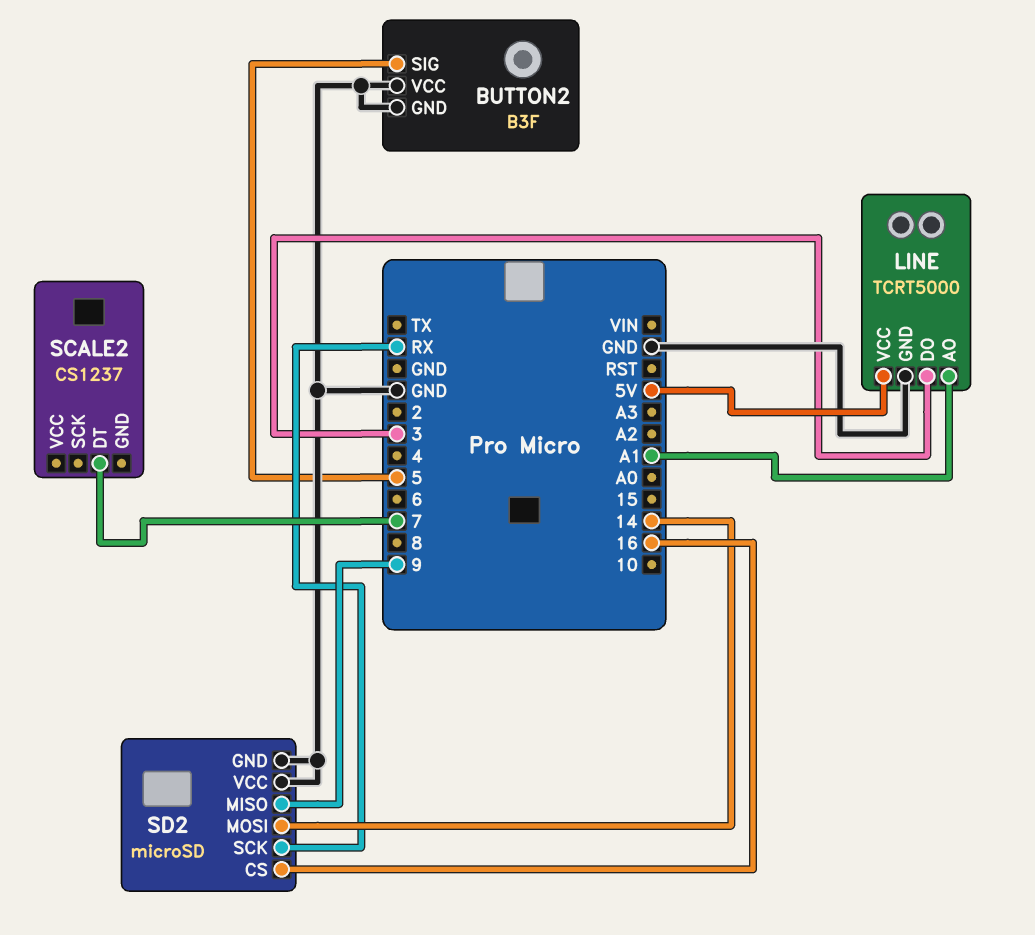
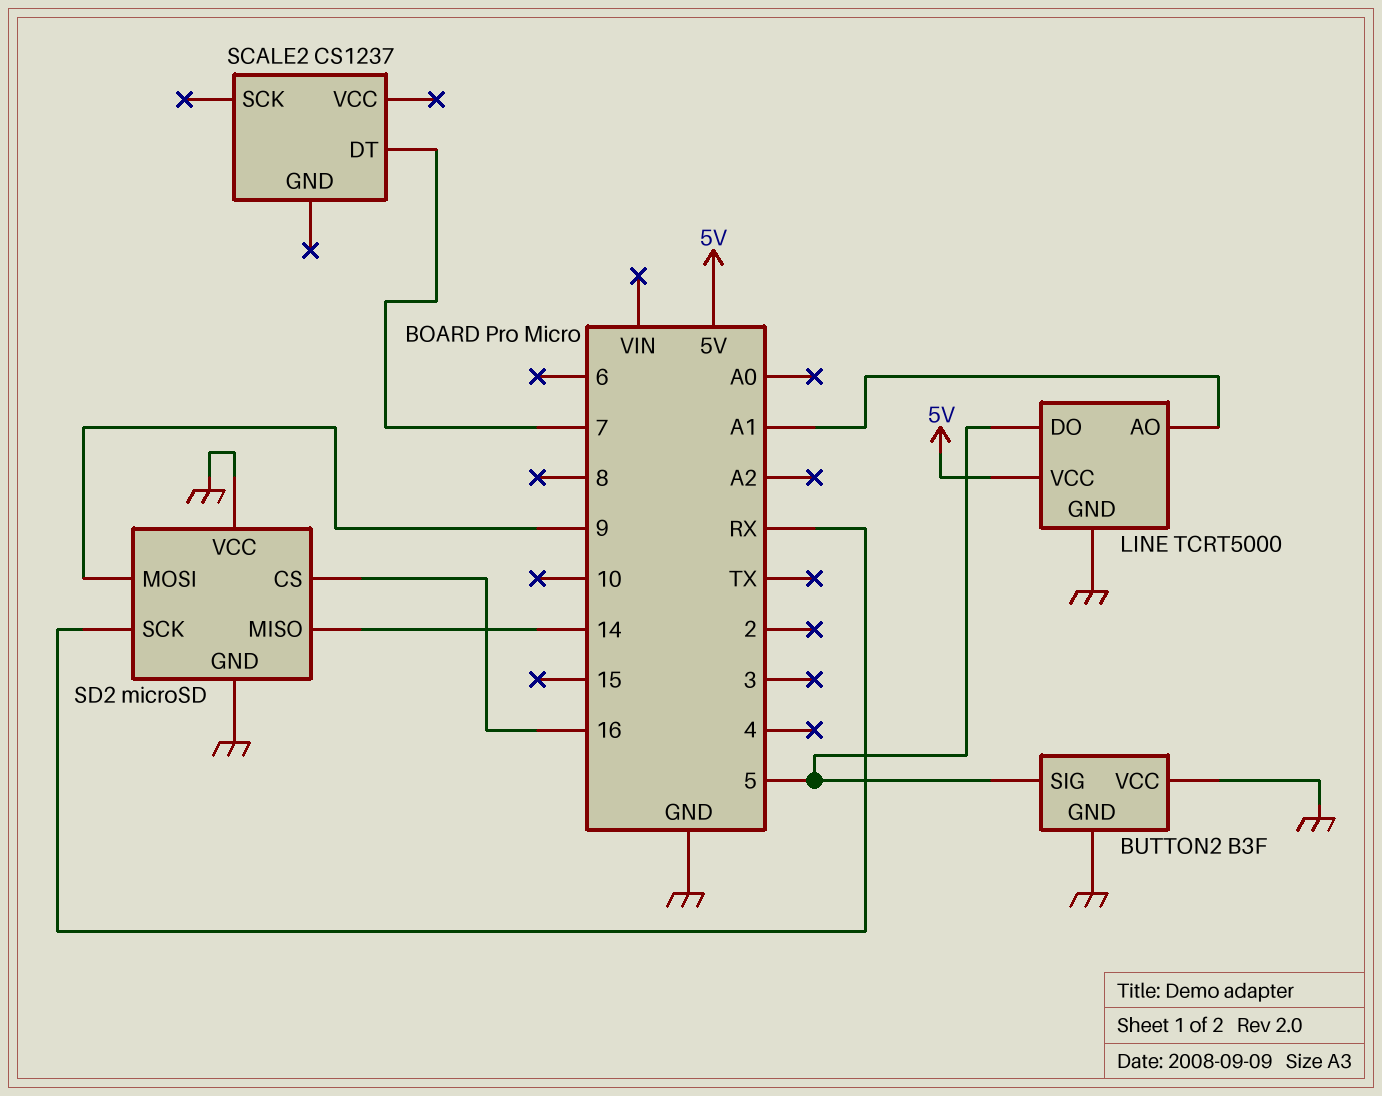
LINE pin DO: 3 -> 5
SD2 pin MISO: 9 -> 14
SD2 pin MOSI: 14 -> 9

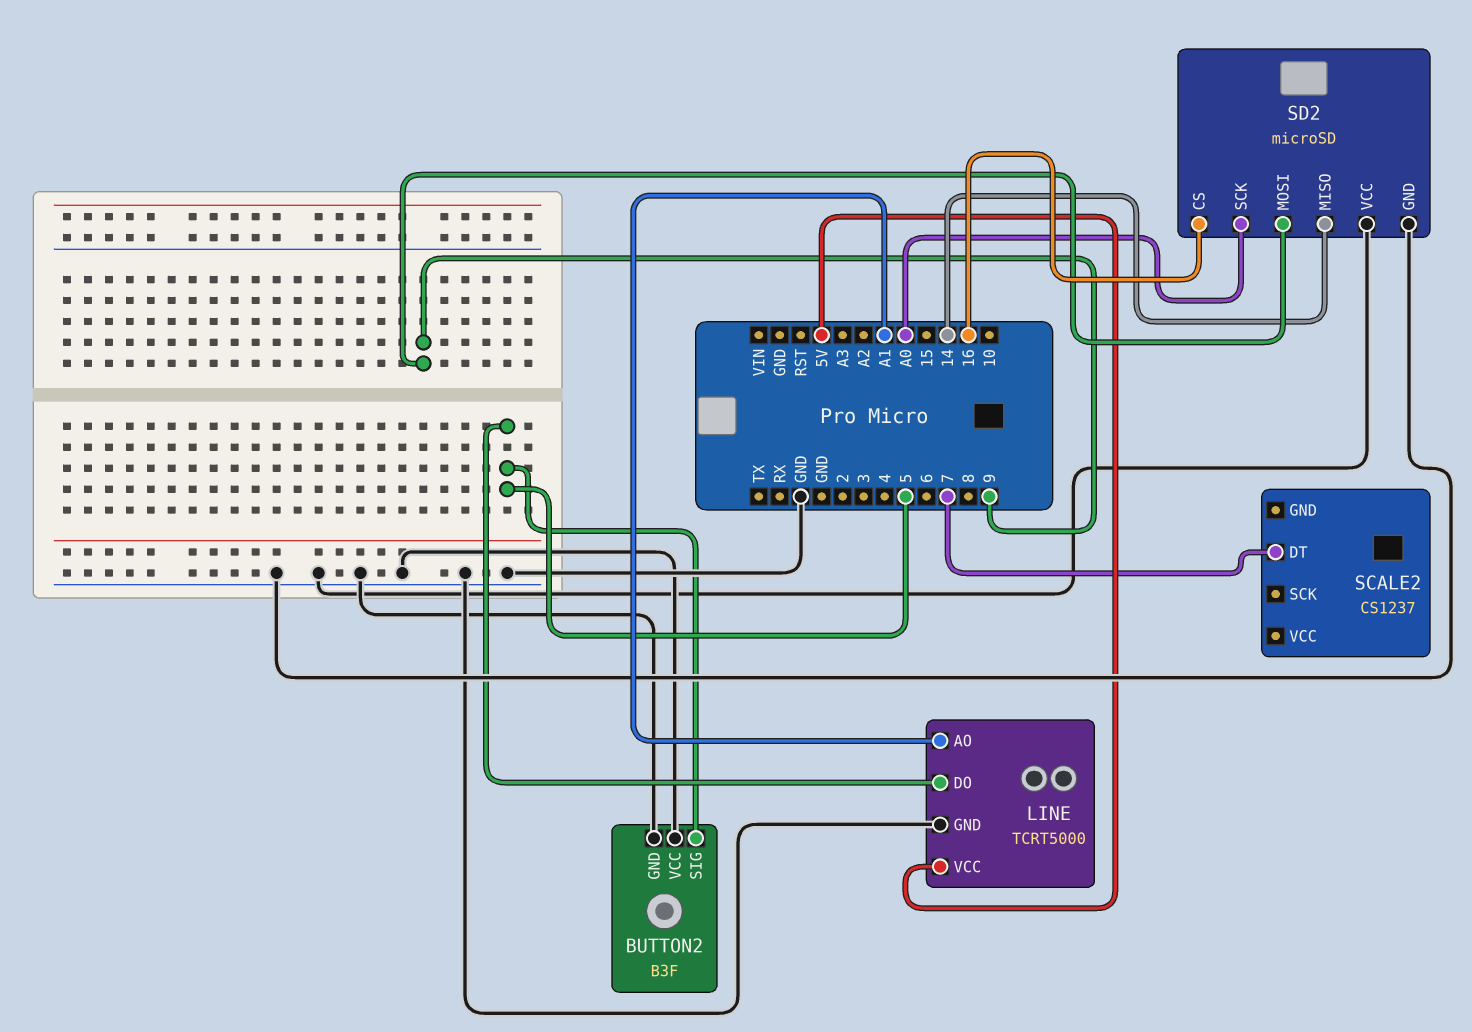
SD2 pin SCK: RX -> A0

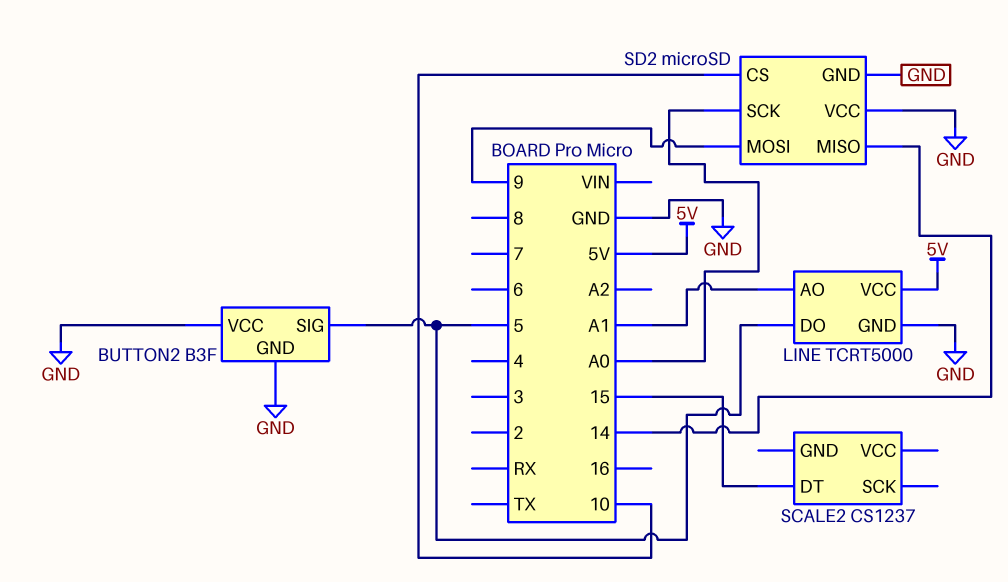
SCALE2 pin DT: 7 -> 15
SD2 pin CS: 16 -> 10

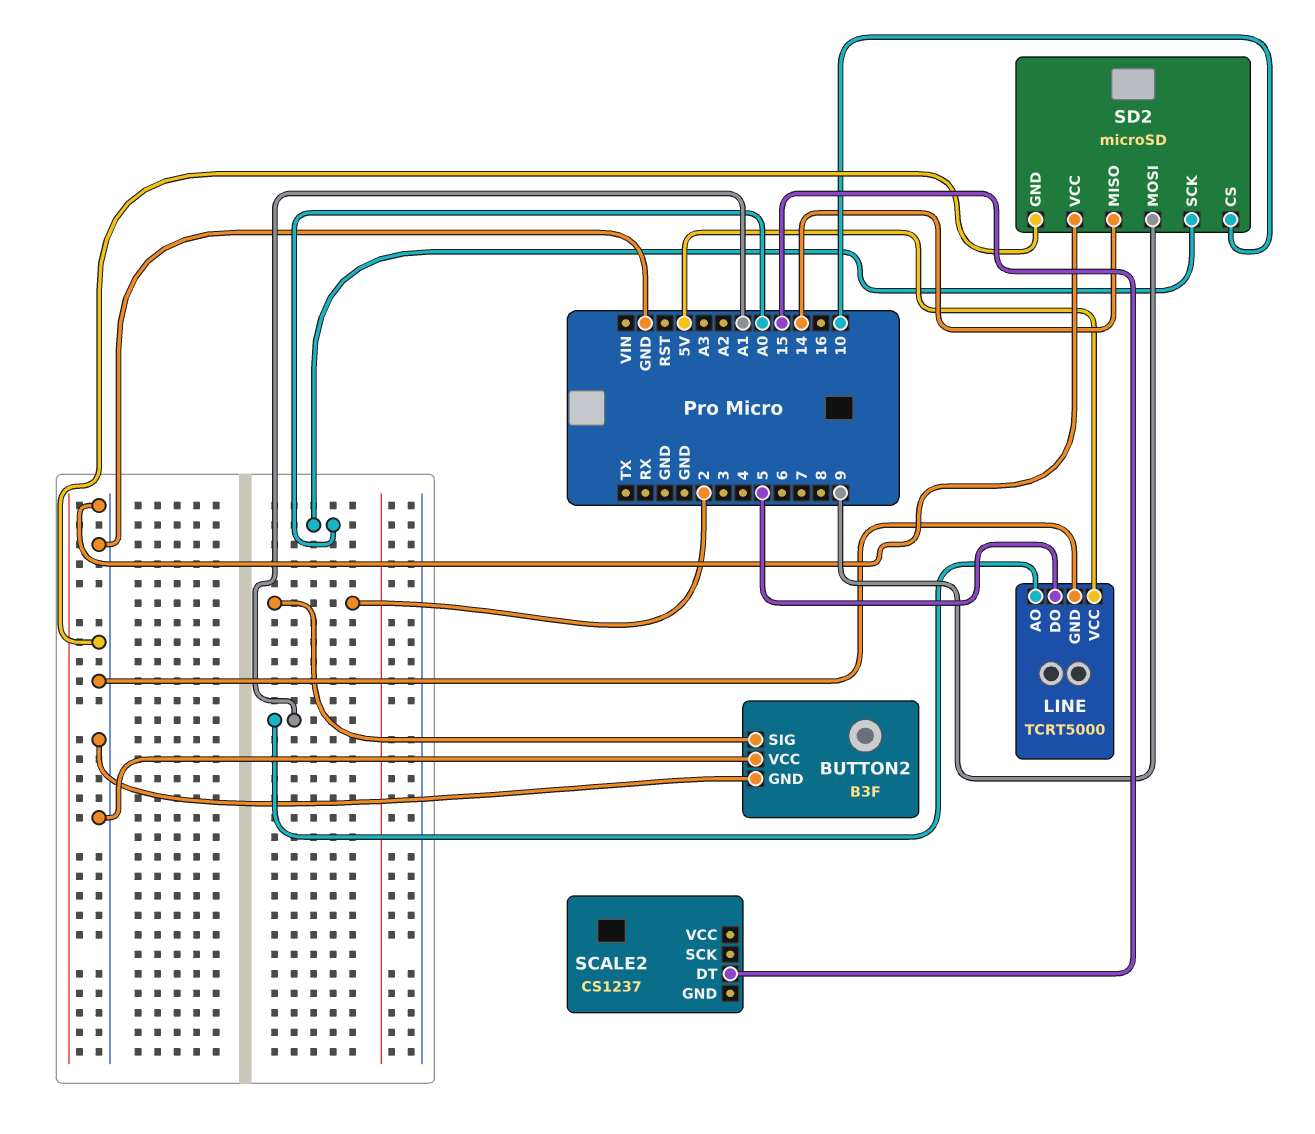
BUTTON2 pin SIG: 5 -> 2

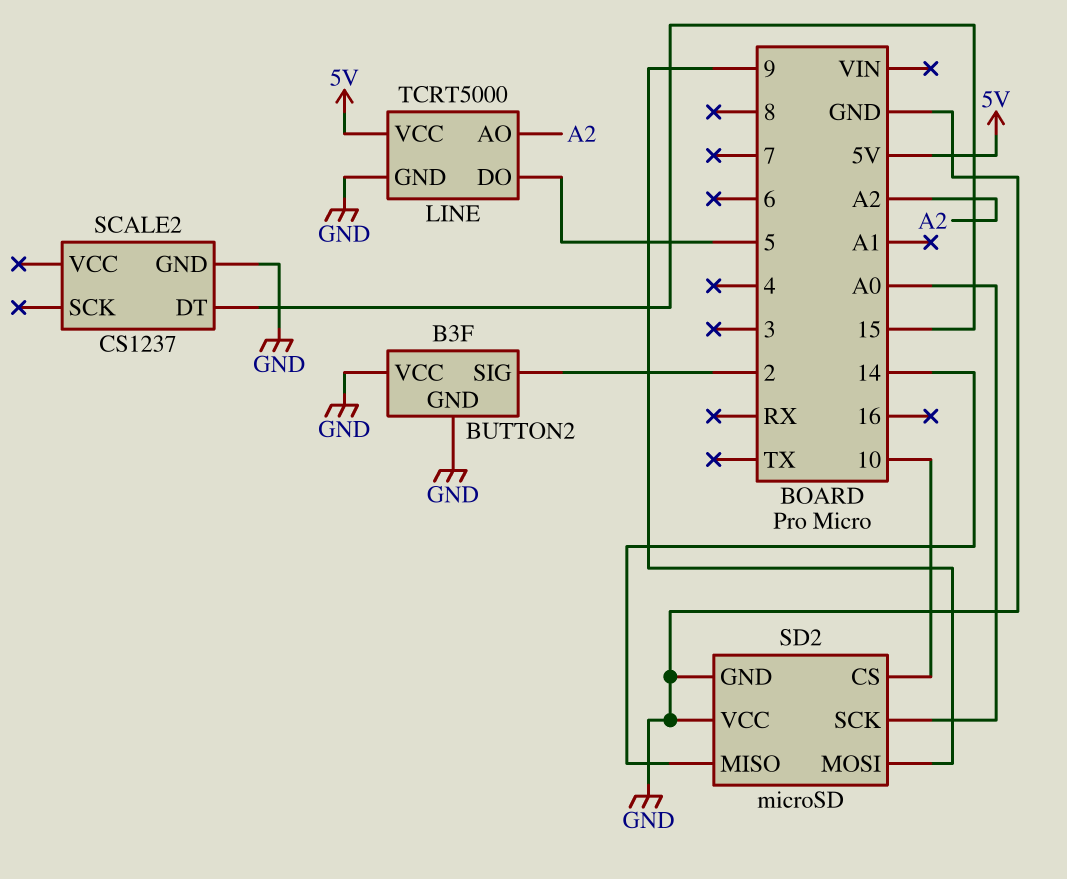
LINE pin AO: A1 -> A2
SCALE2 pin GND: none -> GND

